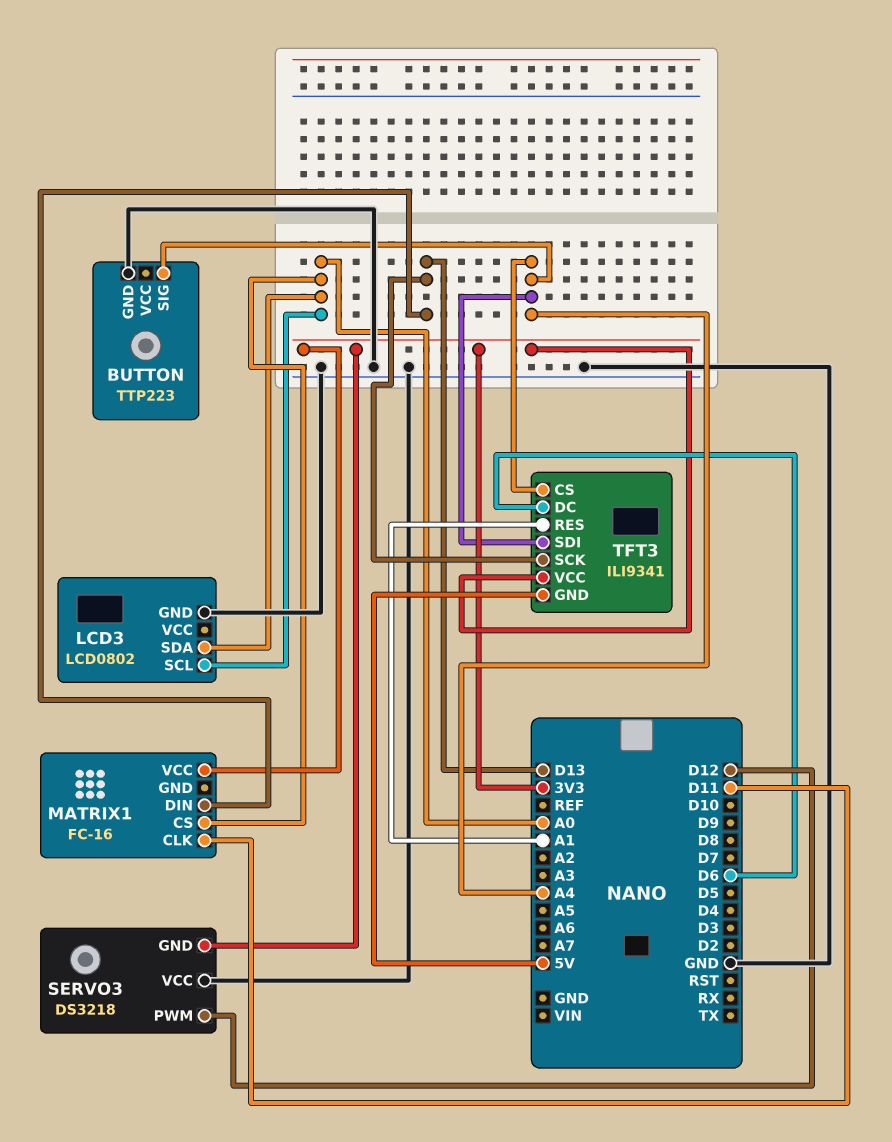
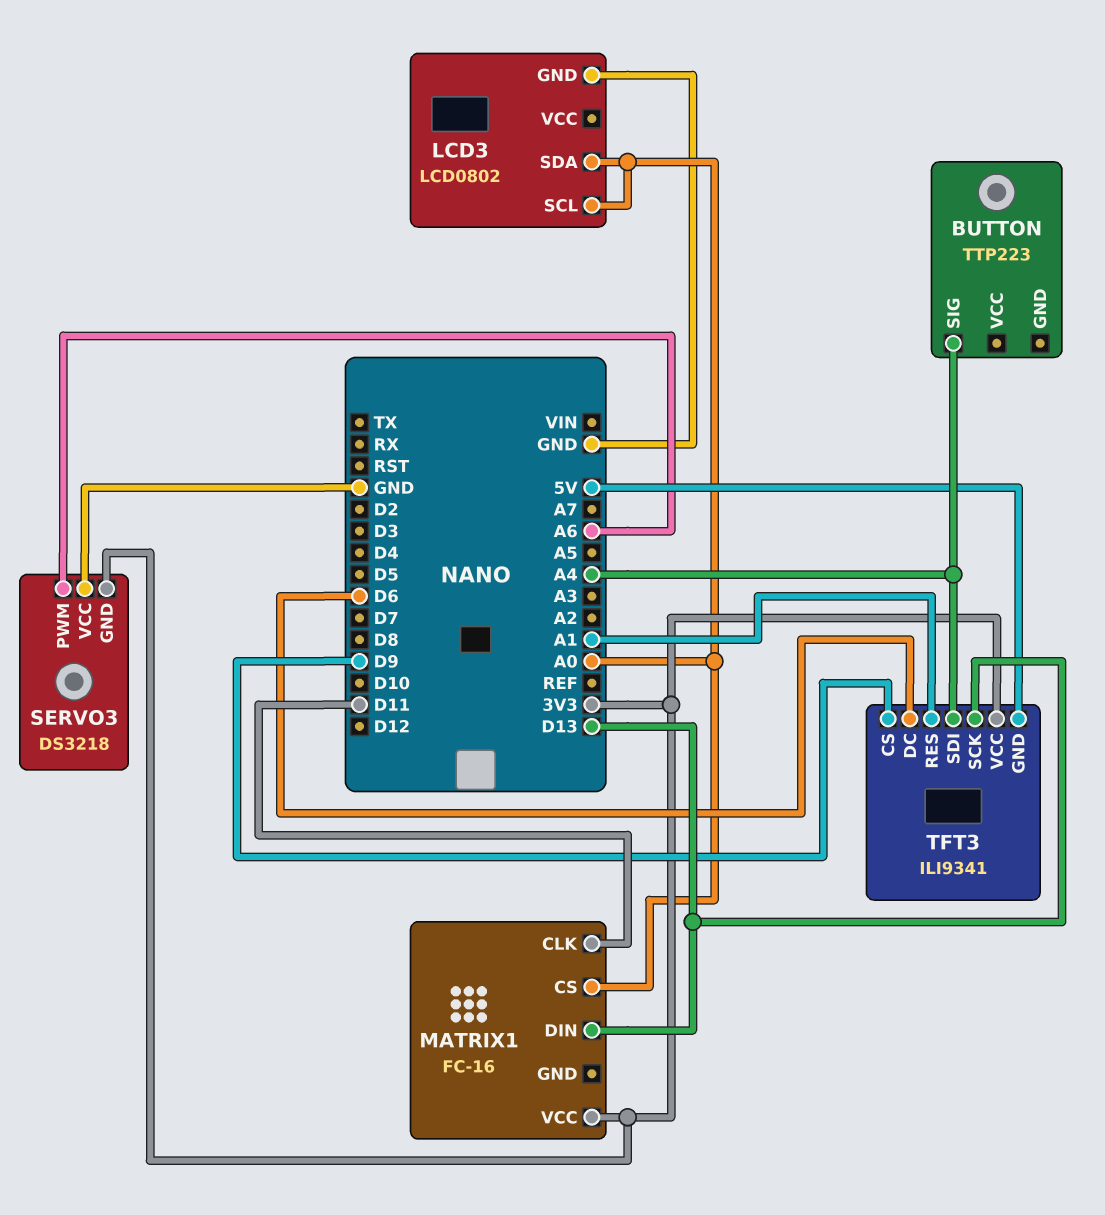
BUTTON pin GND: GND -> none
SERVO3 pin PWM: D12 -> A6
TFT3 pin CS: A4 -> D9

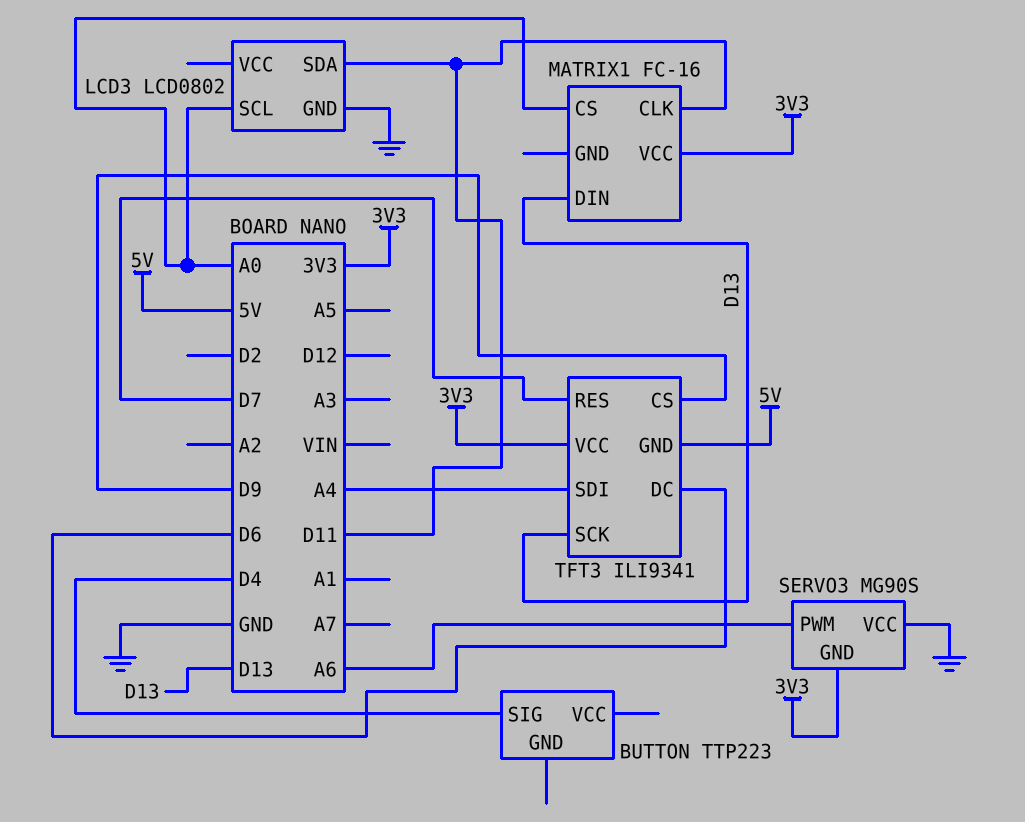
BUTTON pin SIG: A4 -> D4
LCD3 pin SDA: A0 -> D11
SERVO3: DS3218 -> MG90S
TFT3 pin RES: A1 -> D7

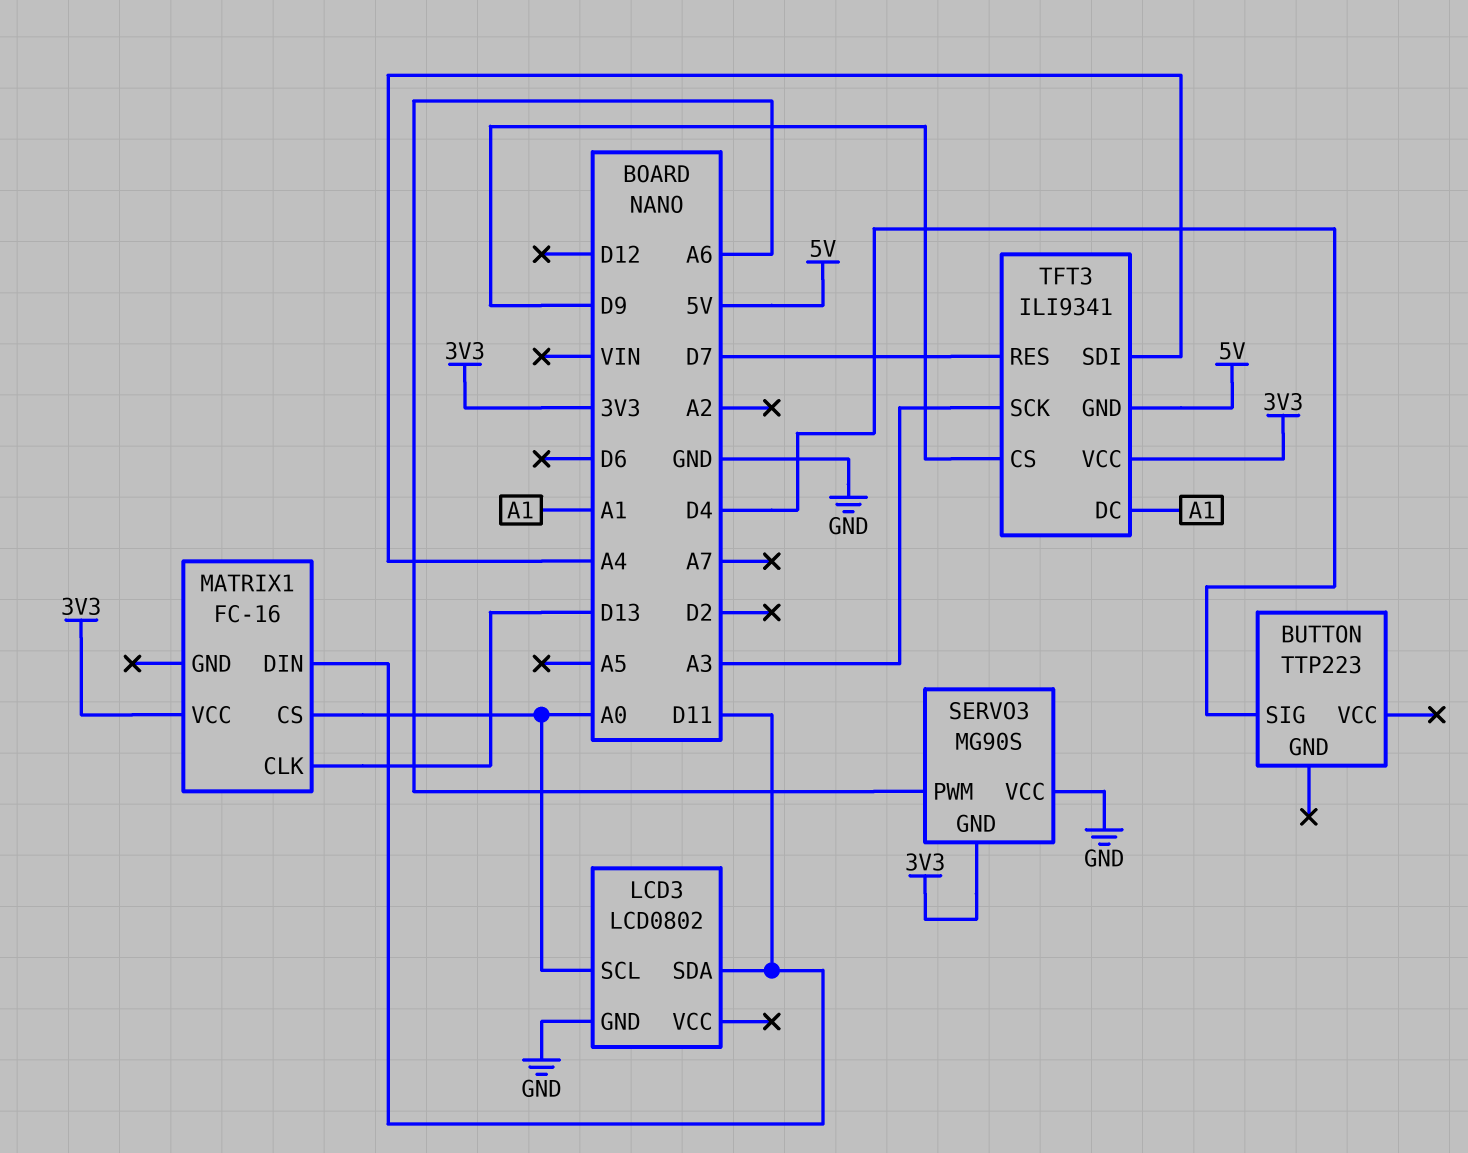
MATRIX1 pin CLK: D11 -> D13
MATRIX1 pin DIN: D13 -> D11
TFT3 pin DC: D6 -> A1
TFT3 pin SCK: D13 -> A3

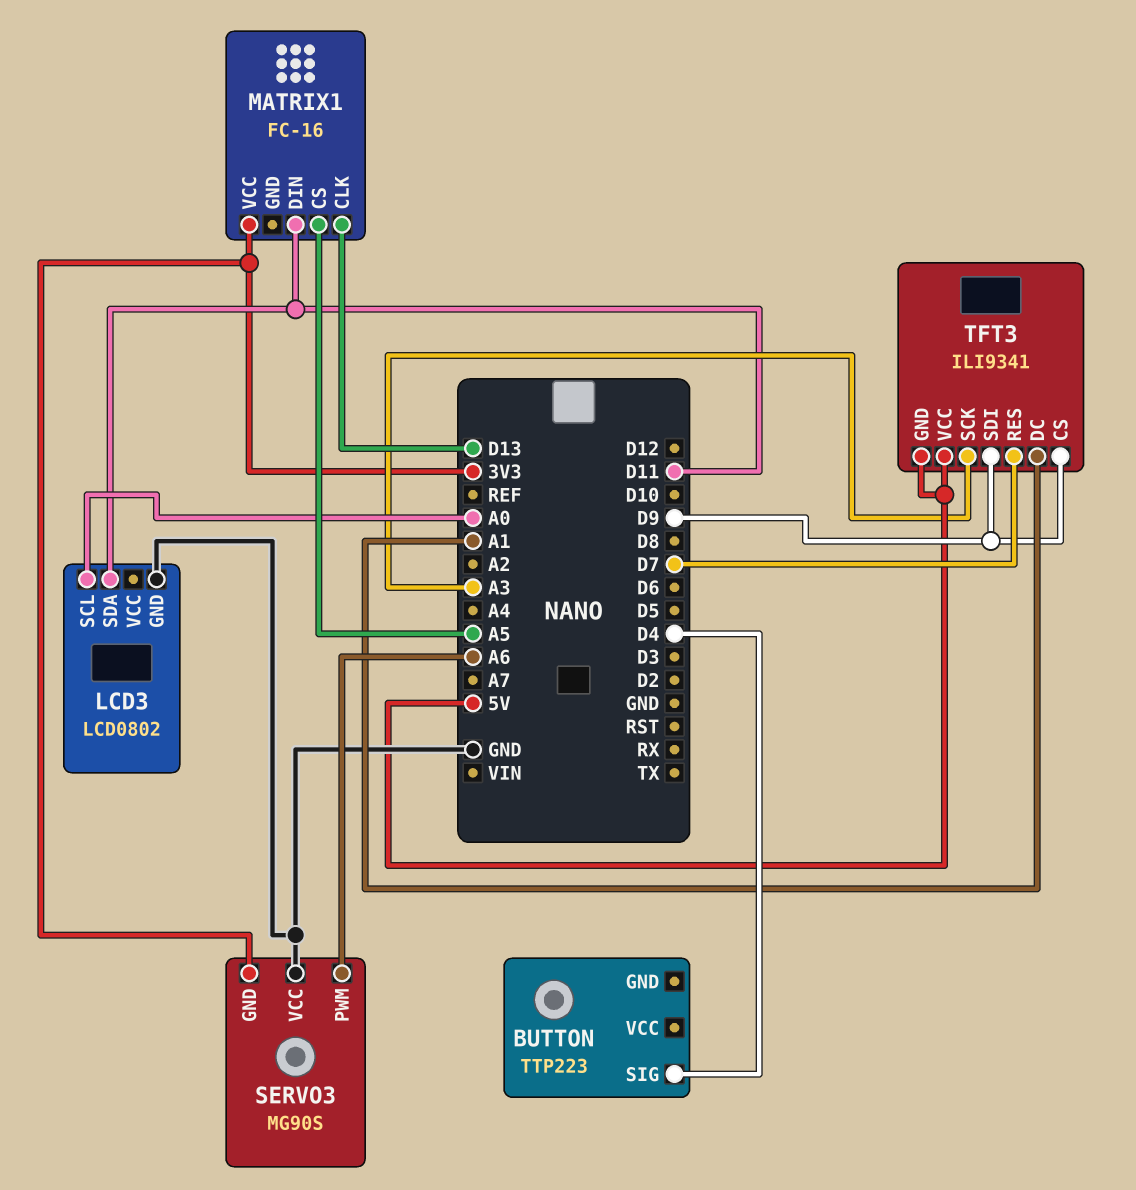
MATRIX1 pin CS: A0 -> A5
TFT3 pin SDI: A4 -> D9
TFT3 pin VCC: 3V3 -> 5V

